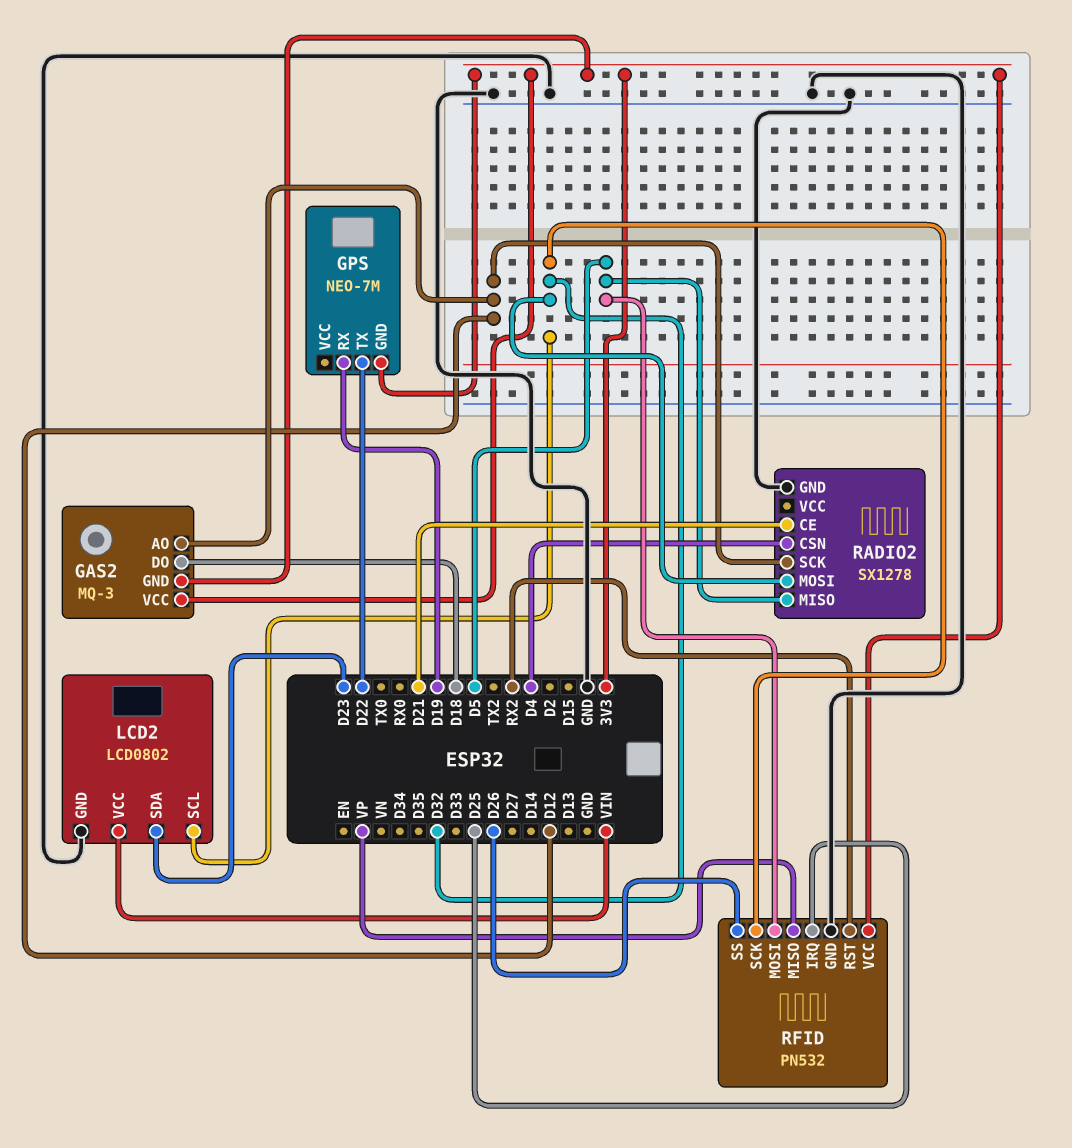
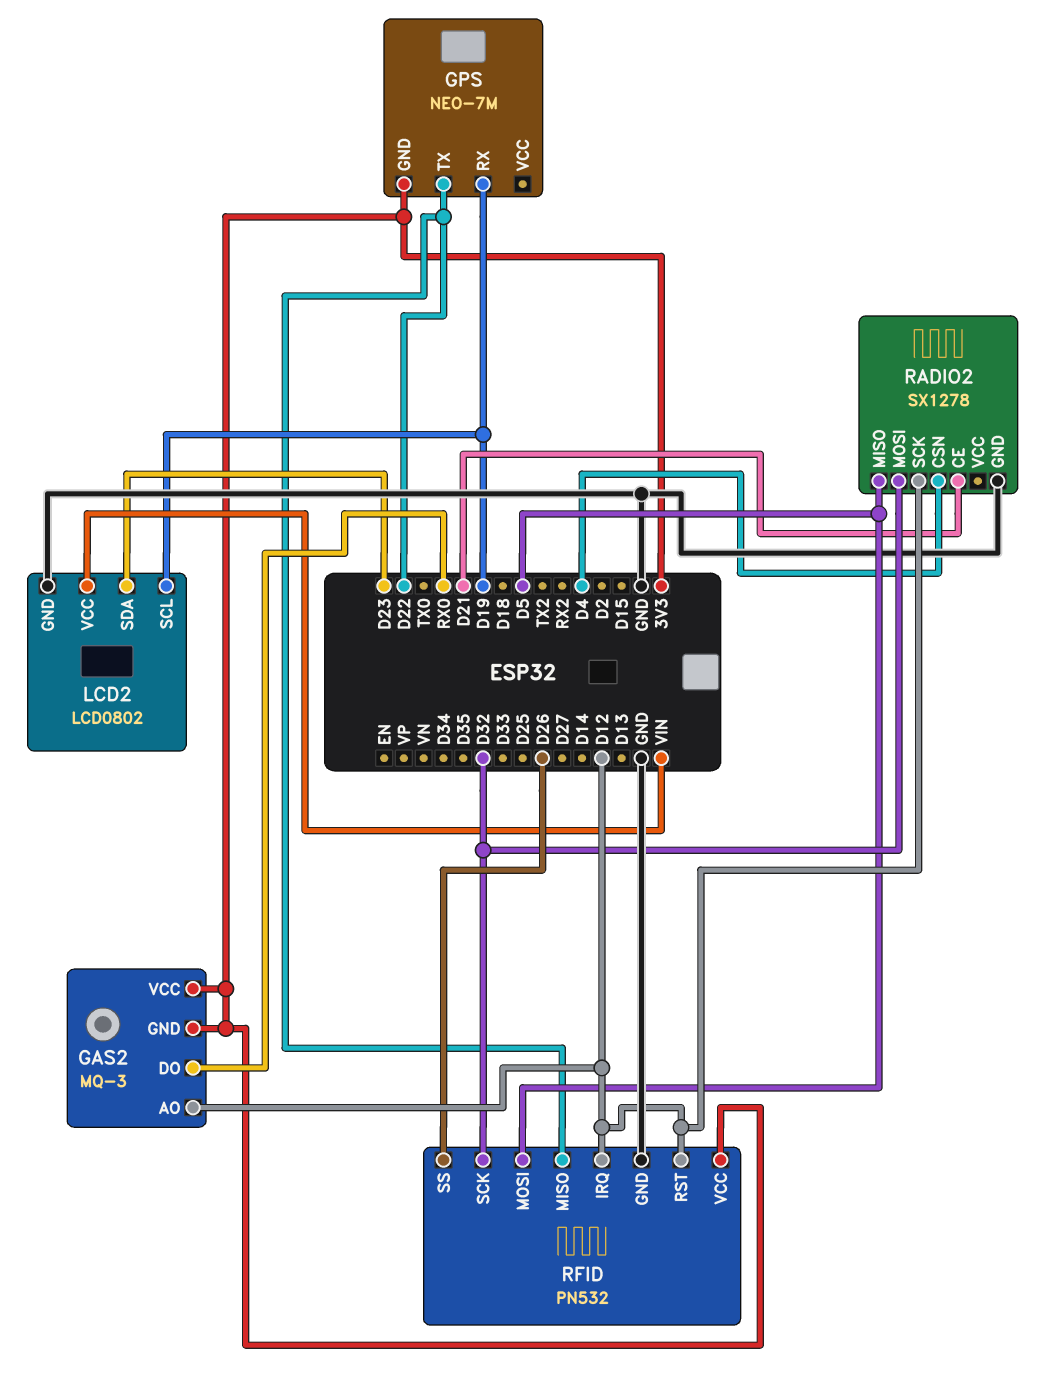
GAS2 pin DO: D18 -> RX0
LCD2 pin SCL: D32 -> D19
RFID pin IRQ: D25 -> D12
RFID pin MISO: VP -> D22
RFID pin RST: RX2 -> D12

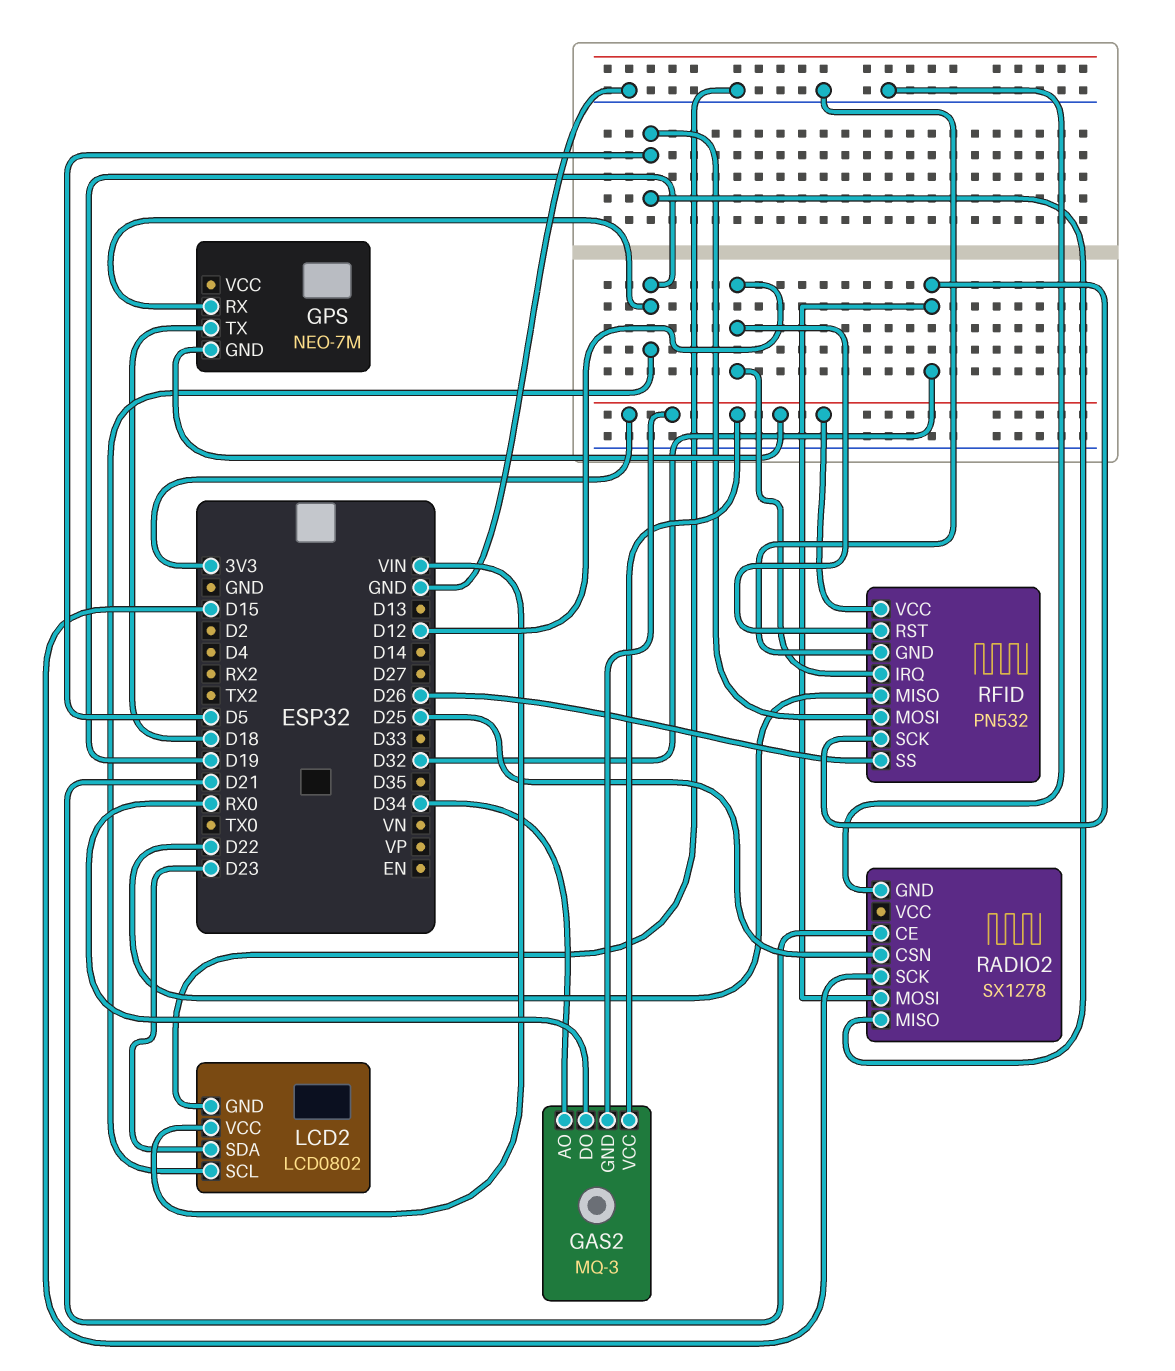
GAS2 pin AO: D12 -> D34
GPS pin TX: D22 -> D18
RADIO2 pin CSN: D4 -> D25
RADIO2 pin SCK: D12 -> D15

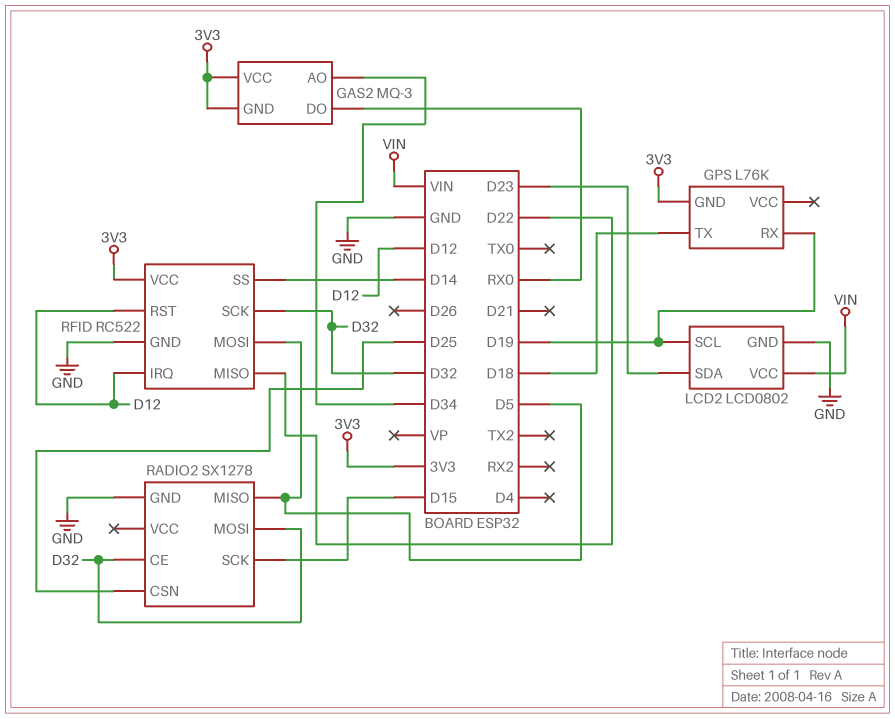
GPS: NEO-7M -> L76K
RADIO2 pin CE: D21 -> D32
RFID: PN532 -> RC522
RFID pin SS: D26 -> D14

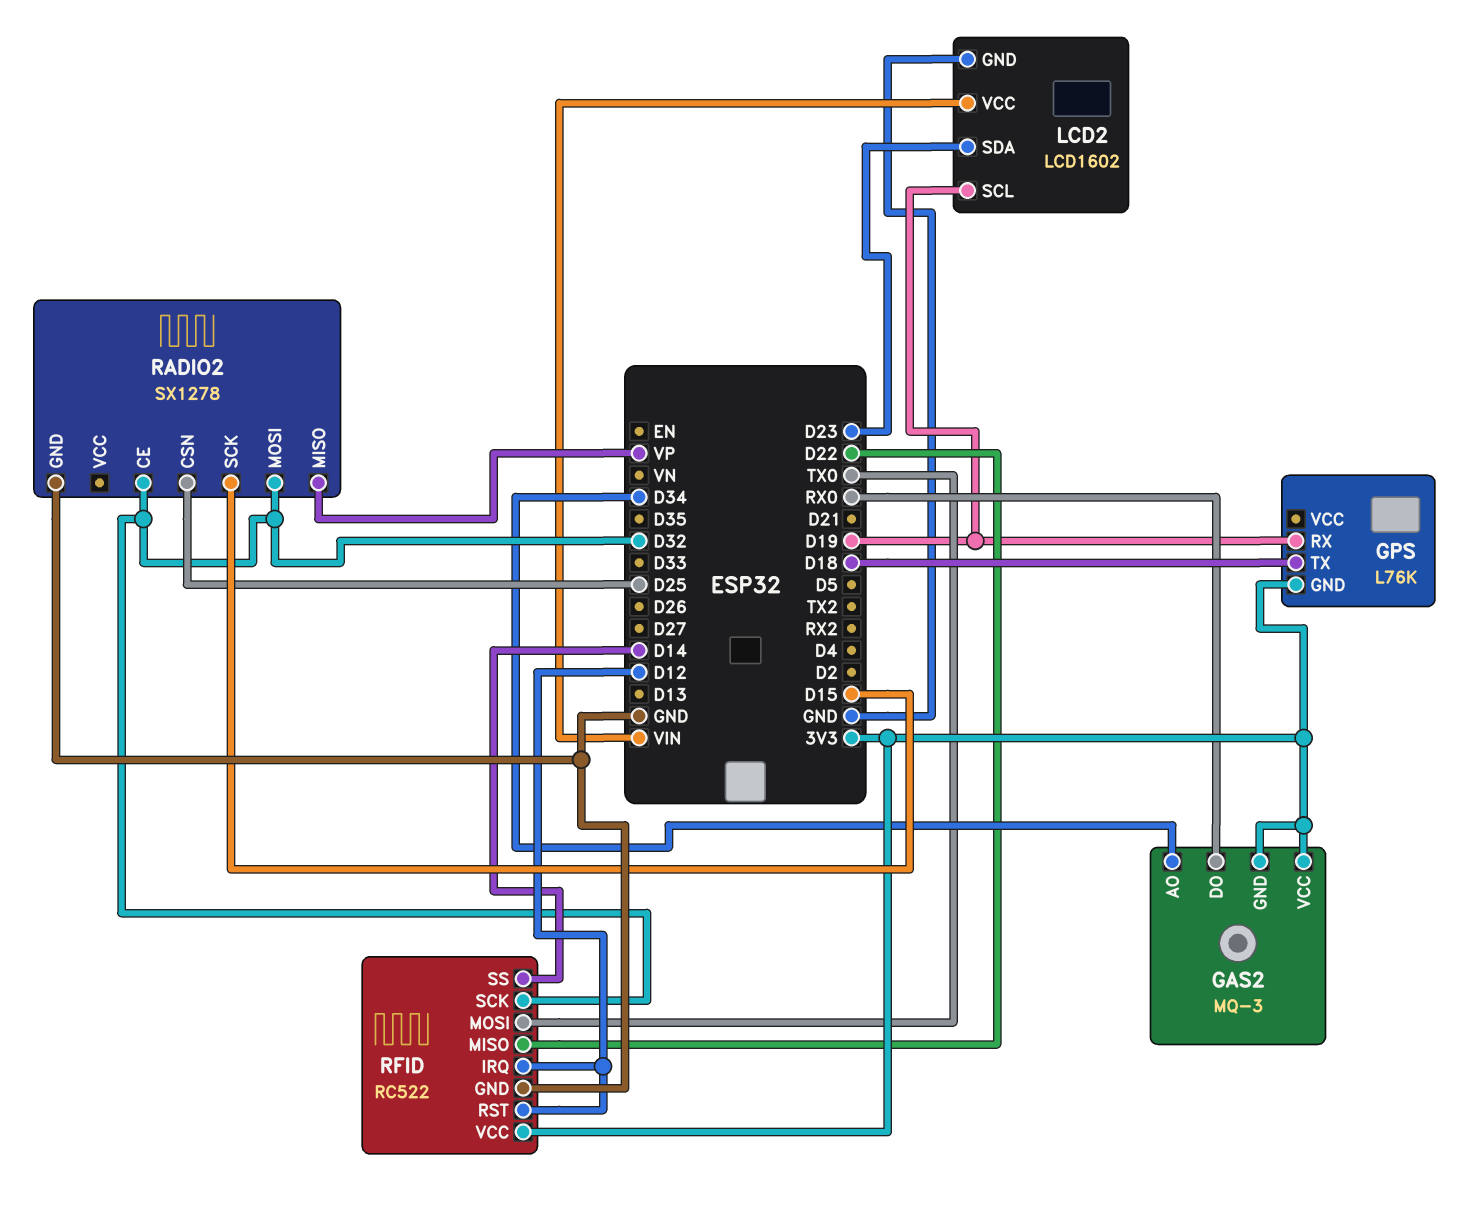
LCD2: LCD0802 -> LCD1602
RADIO2 pin MISO: D5 -> VP
RFID pin MOSI: D5 -> TX0

